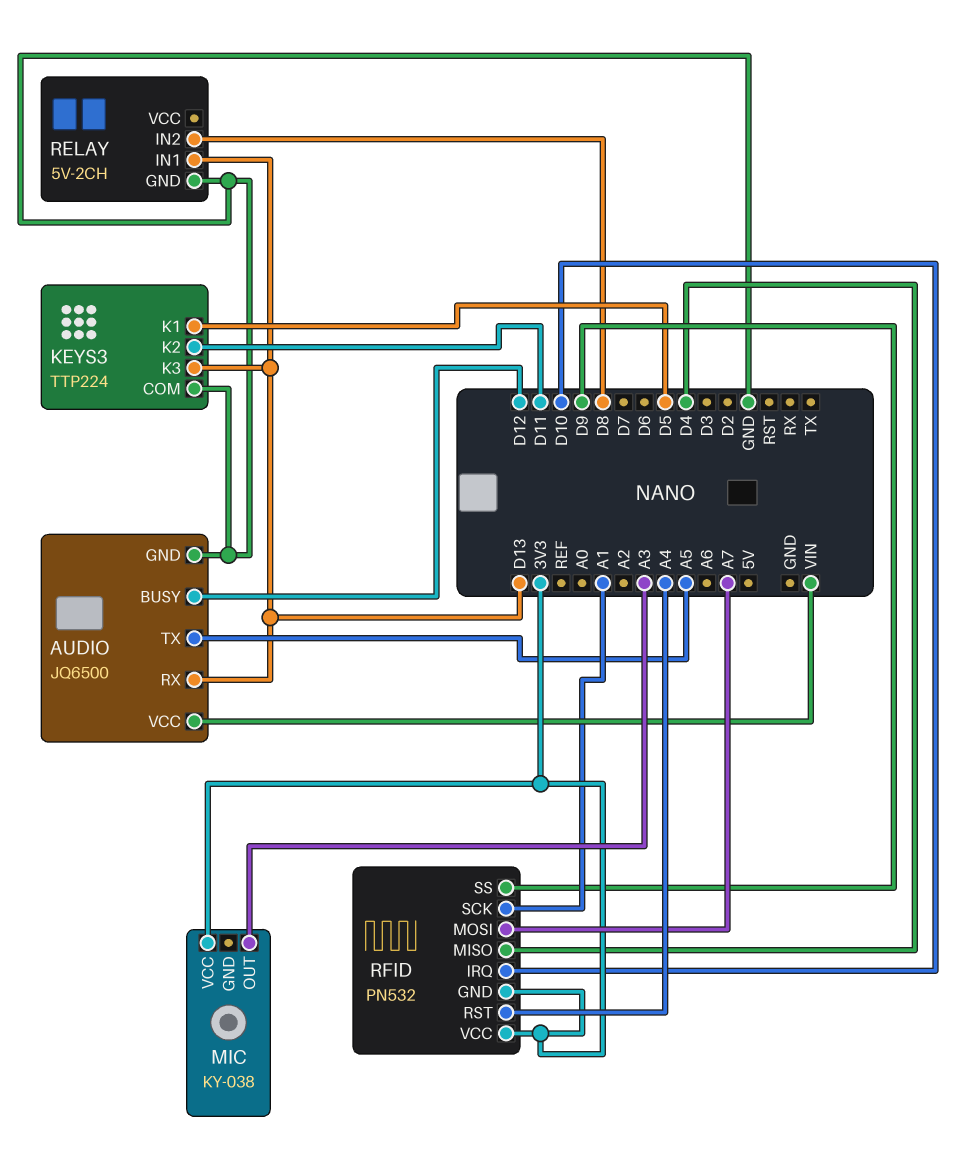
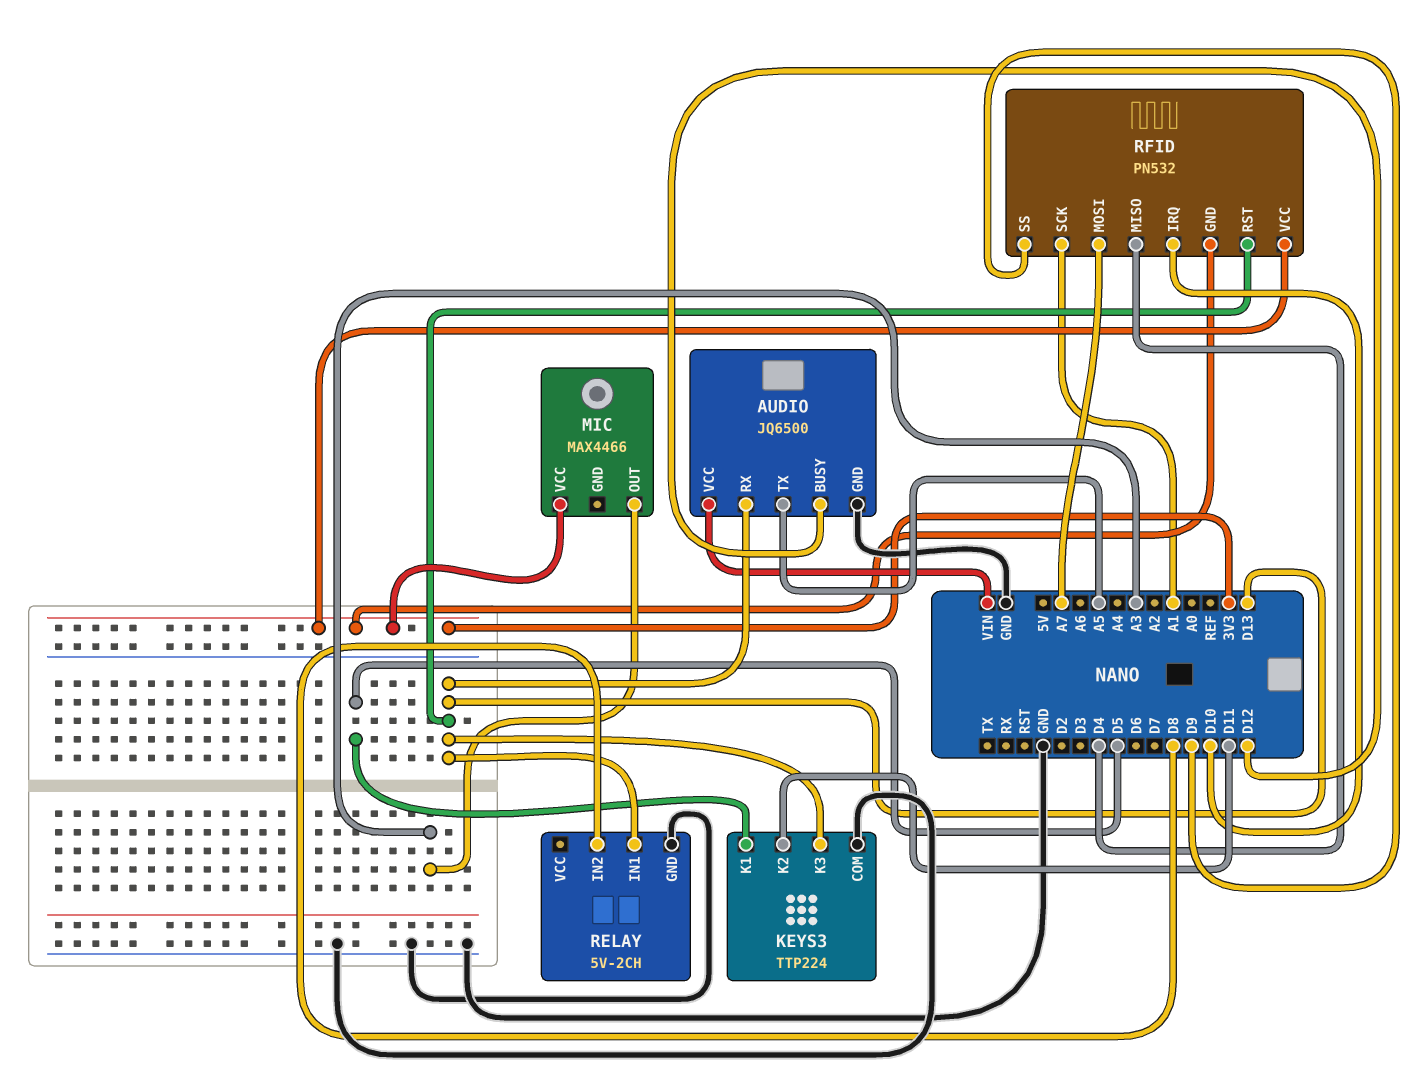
MIC: KY-038 -> MAX4466
RFID pin RST: A4 -> D13

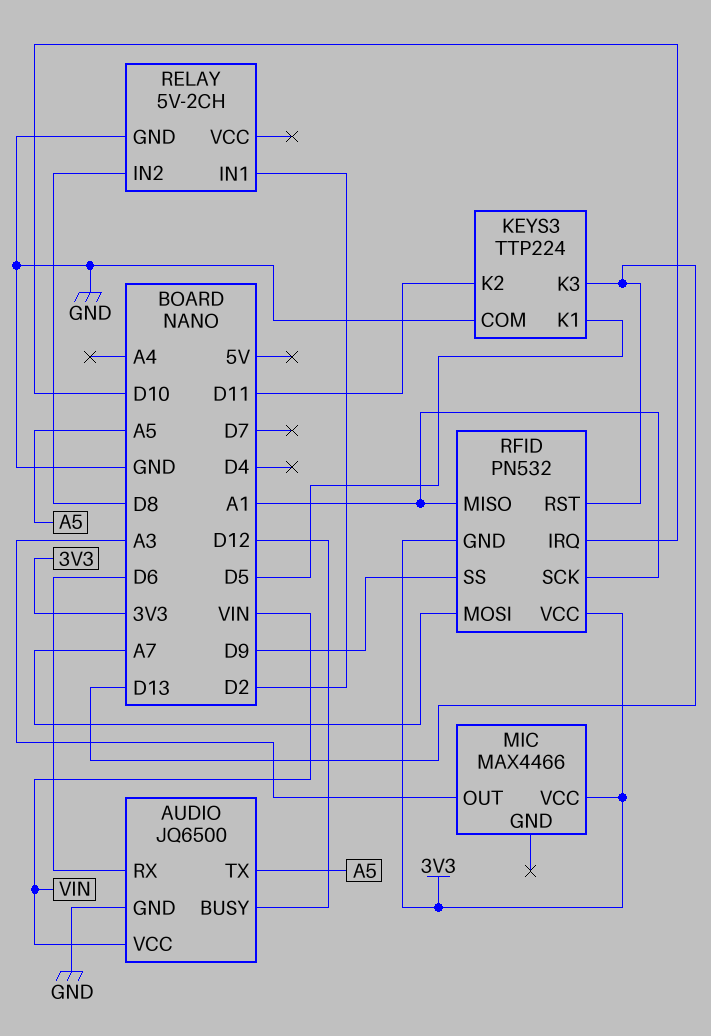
AUDIO pin RX: D13 -> D6
RELAY pin IN1: D13 -> D2
RFID pin MISO: D4 -> A1

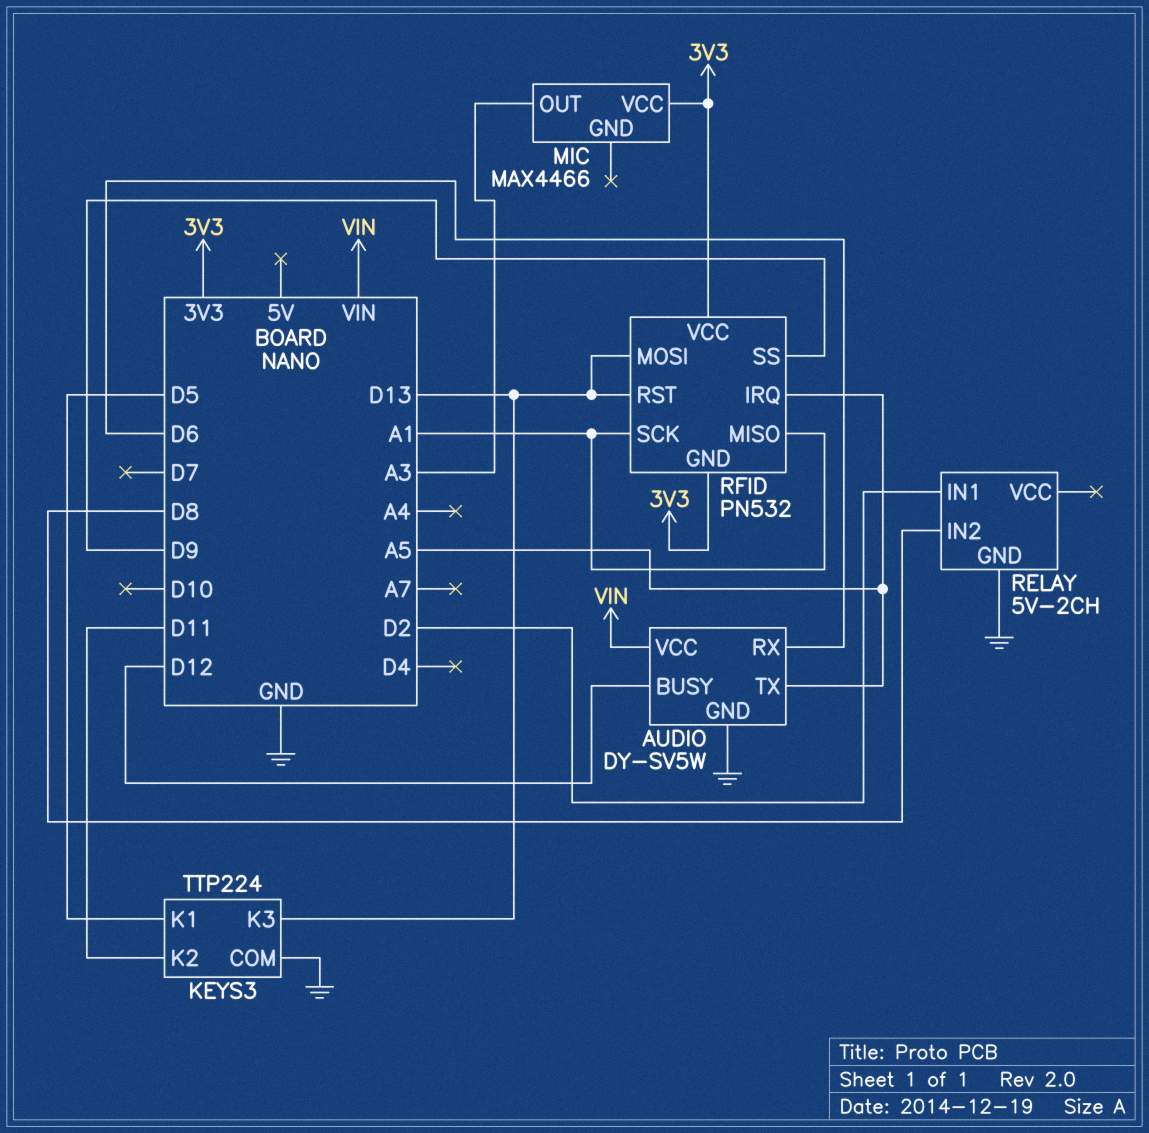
AUDIO: JQ6500 -> DY-SV5W
RFID pin IRQ: D10 -> A5
RFID pin MOSI: A7 -> D13

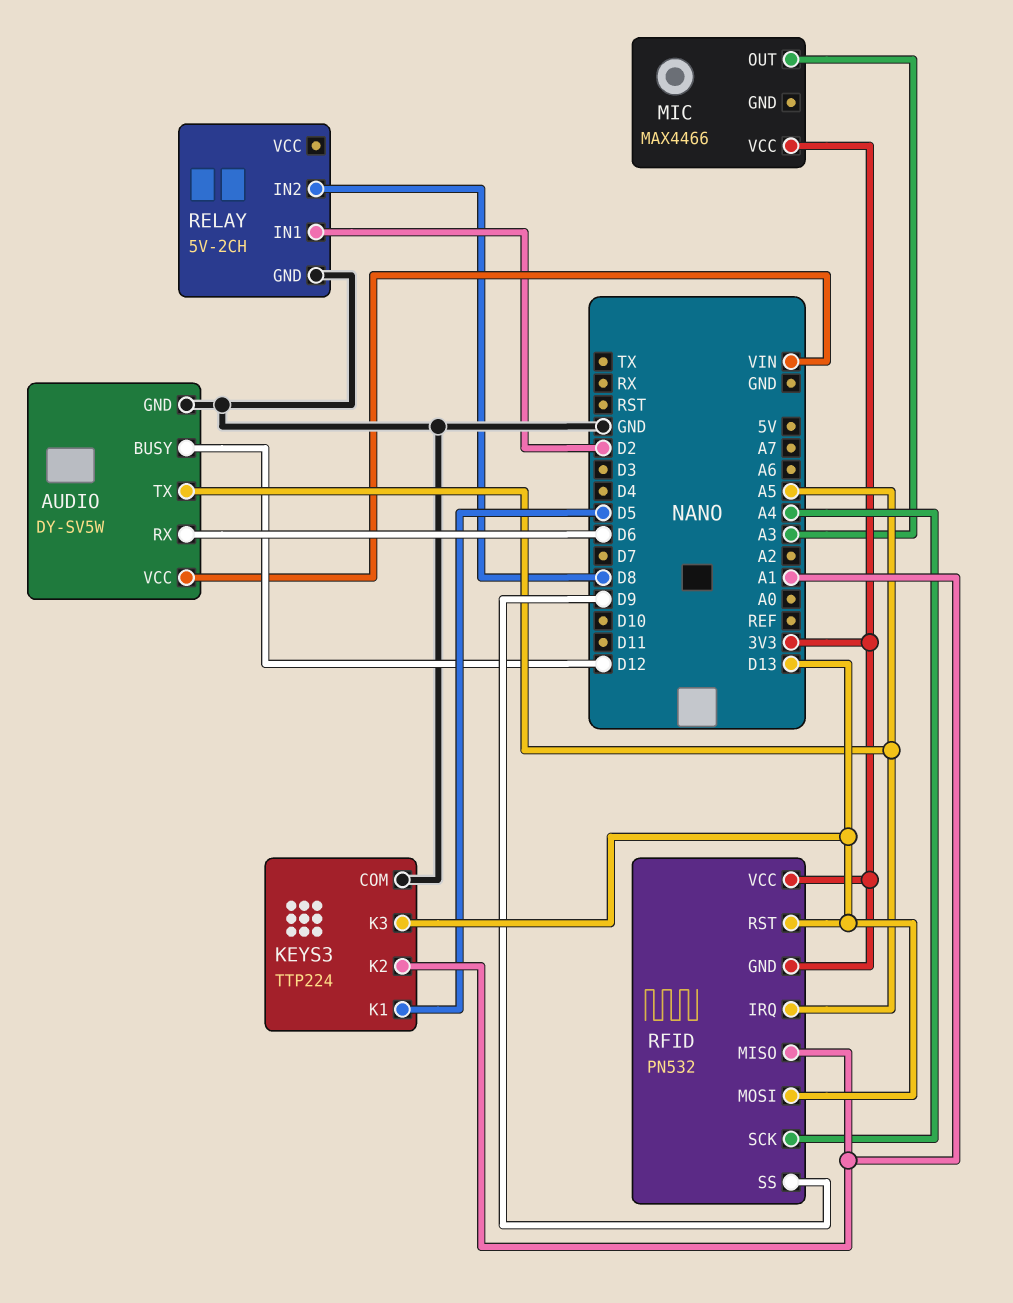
KEYS3 pin K2: D11 -> A1
RFID pin SCK: A1 -> A4

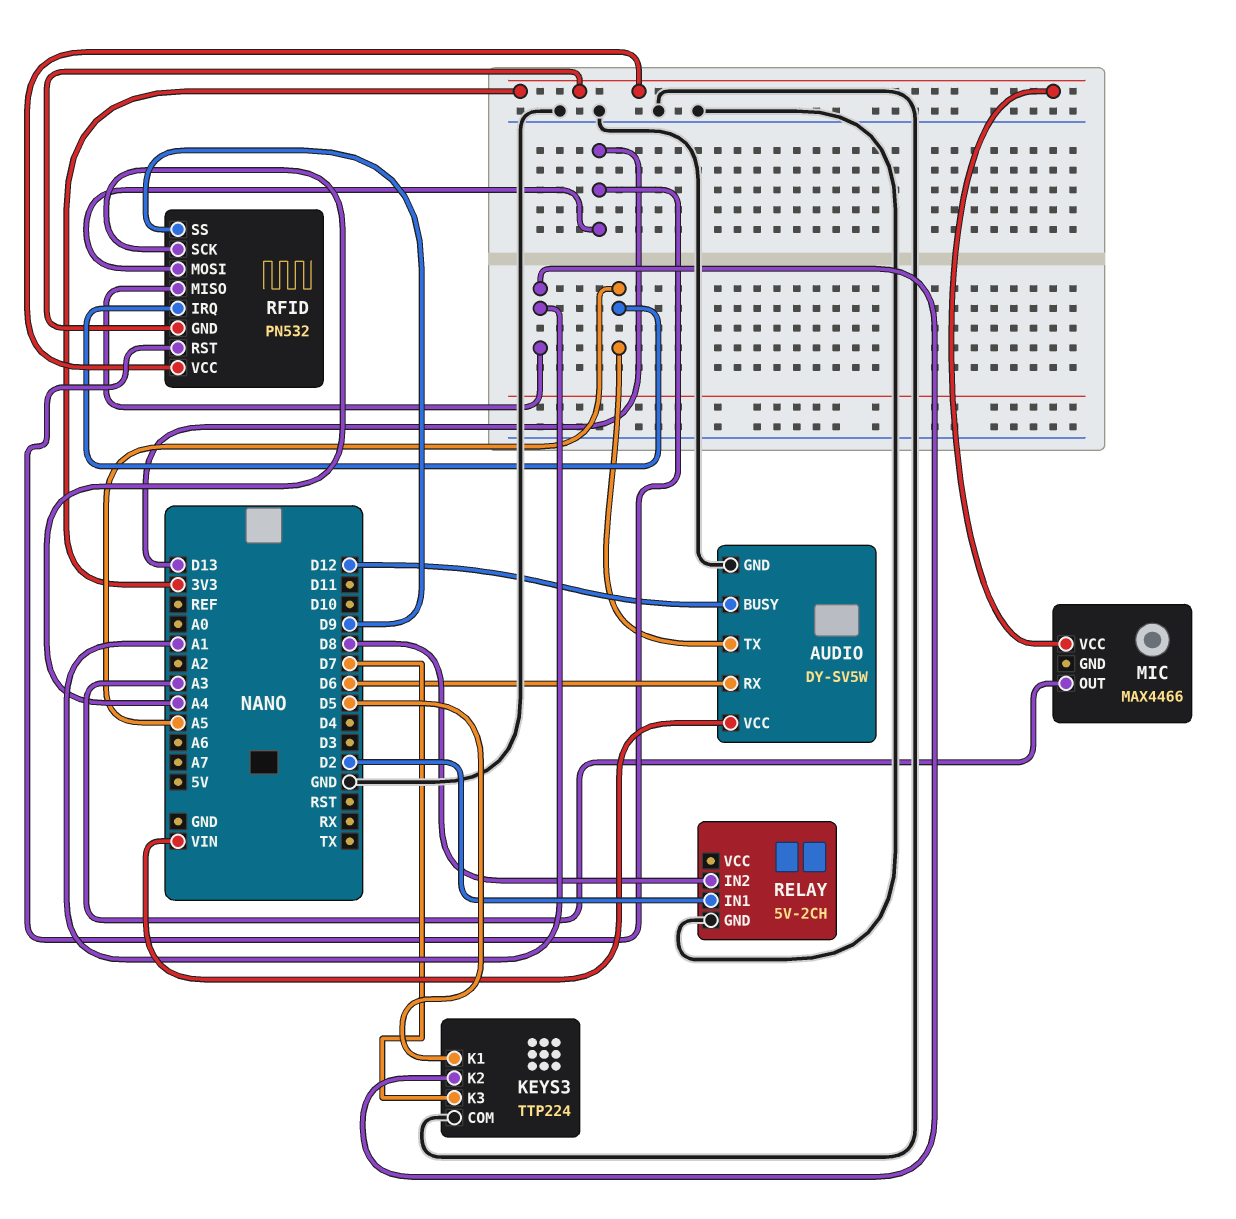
KEYS3 pin K3: D13 -> D7

